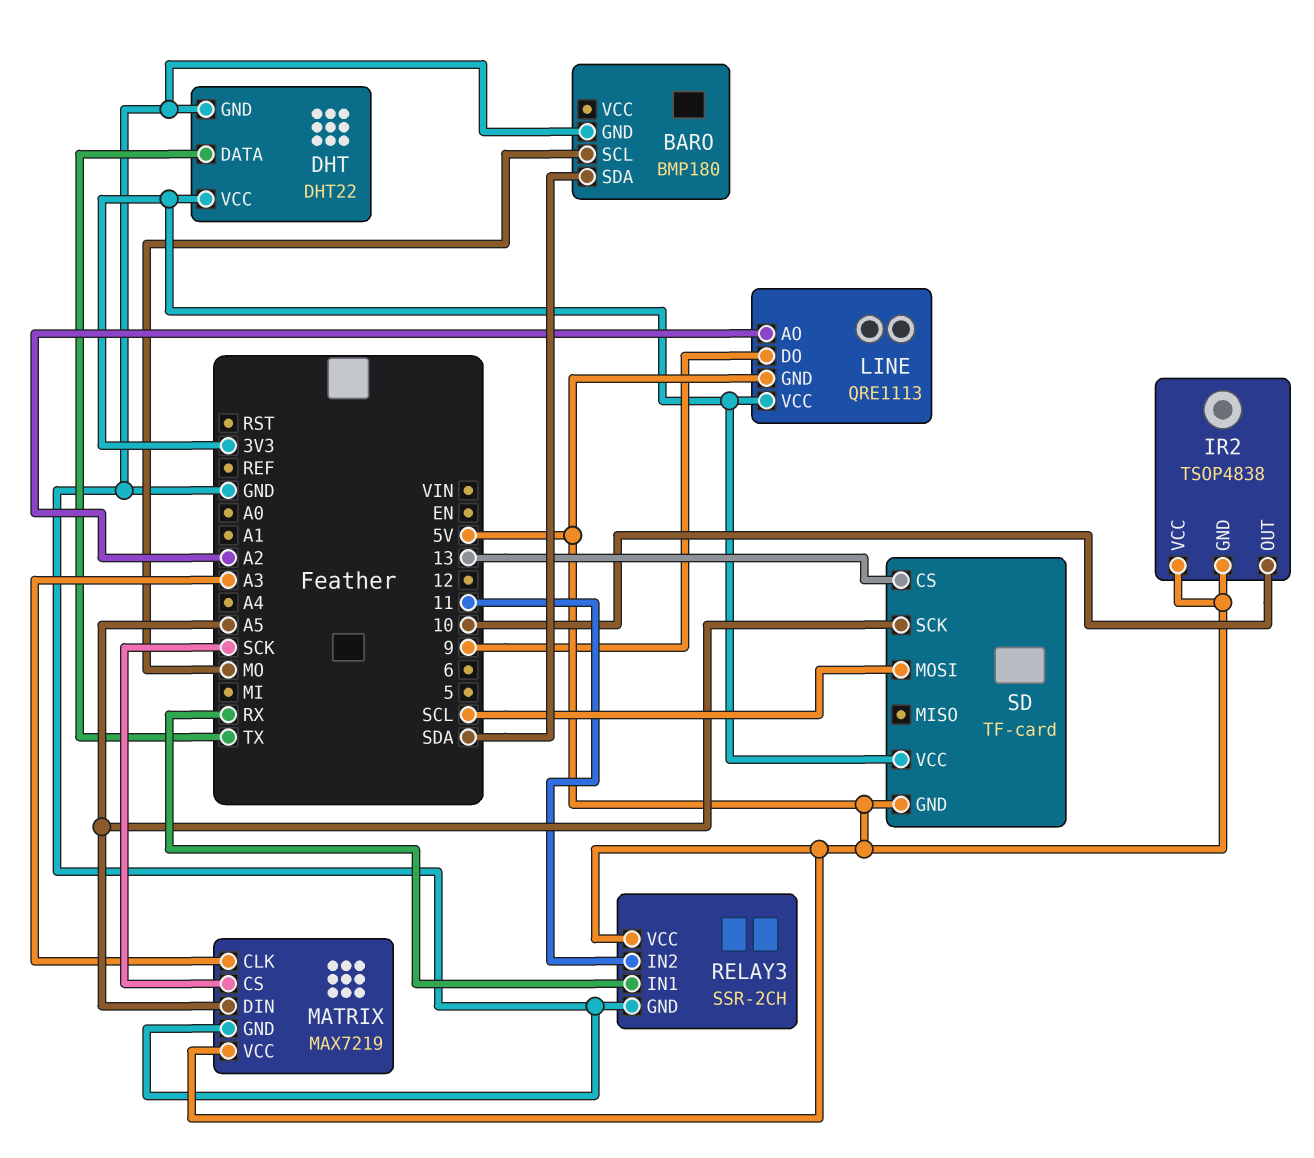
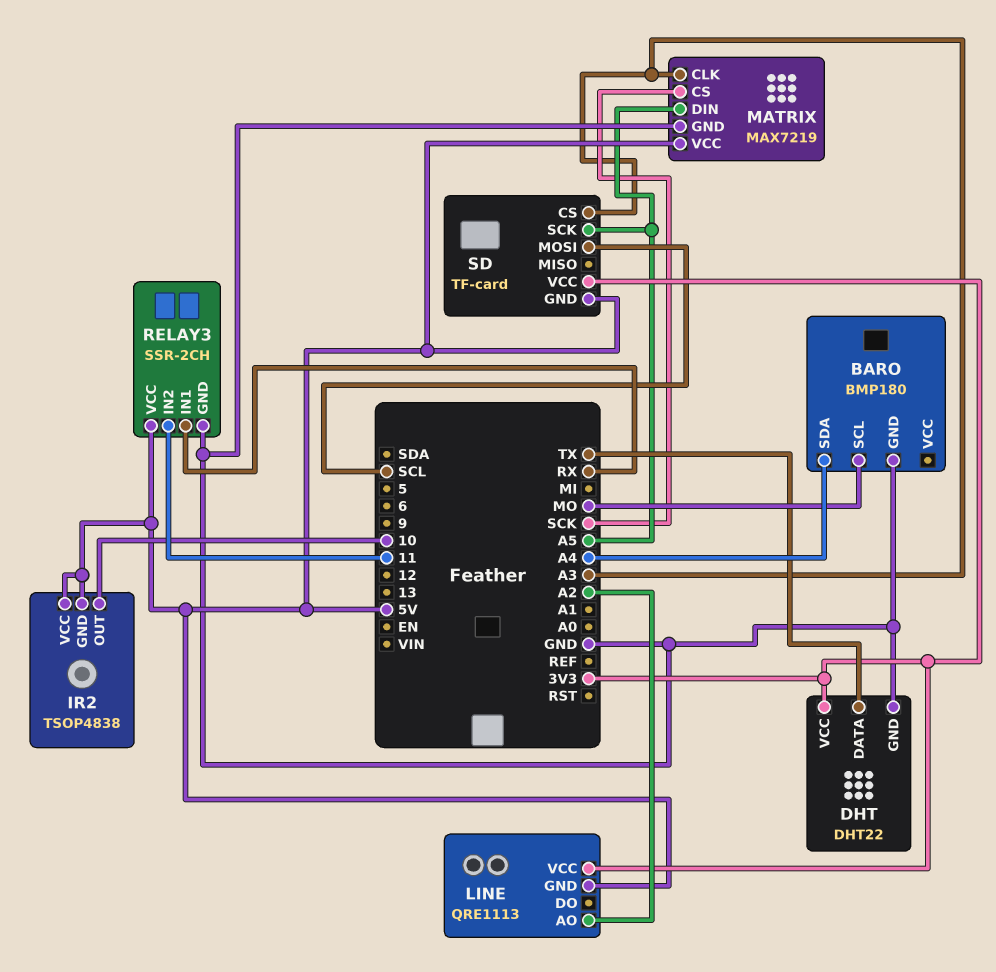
BARO pin SDA: SDA -> A4
LINE pin DO: 9 -> none
SD pin CS: 13 -> A3

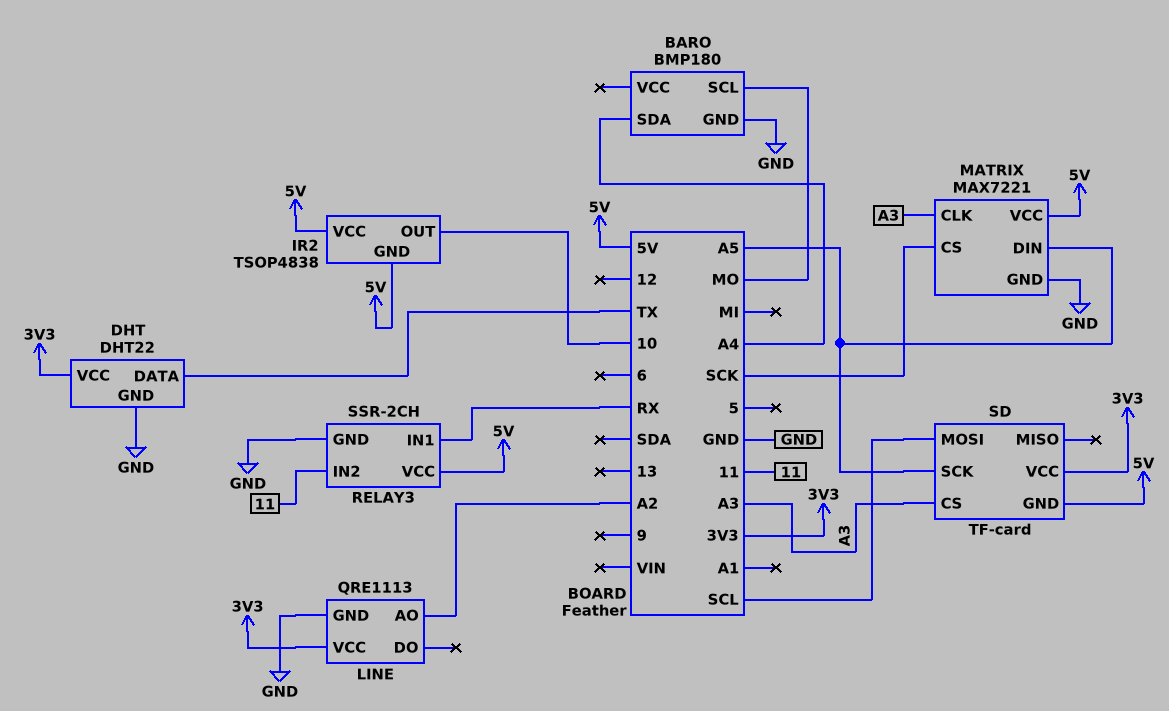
LINE pin GND: 5V -> GND
MATRIX: MAX7219 -> MAX7221

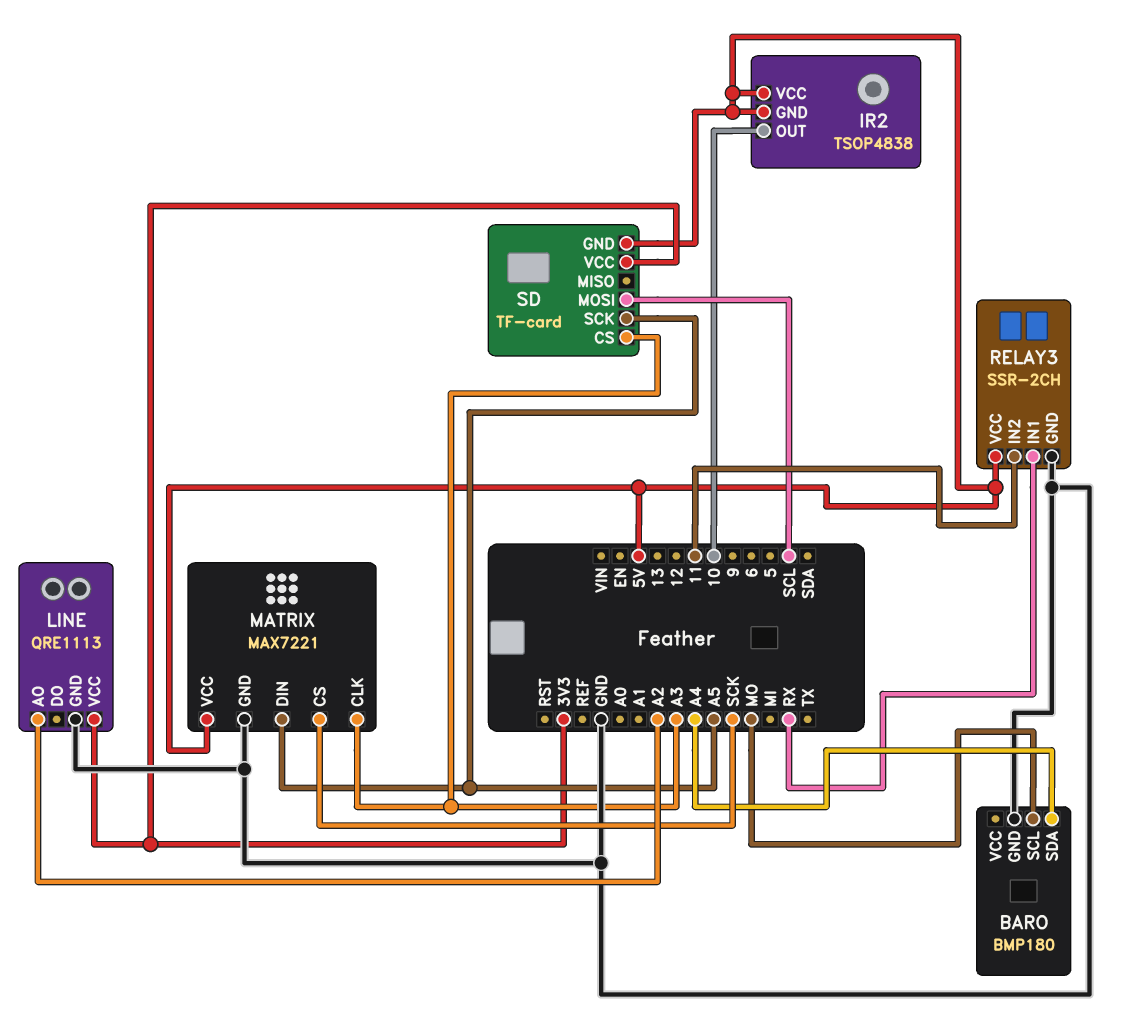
DHT: DHT22 -> none
DHT pin DATA: TX -> none
DHT pin GND: GND -> none
DHT pin VCC: 3V3 -> none

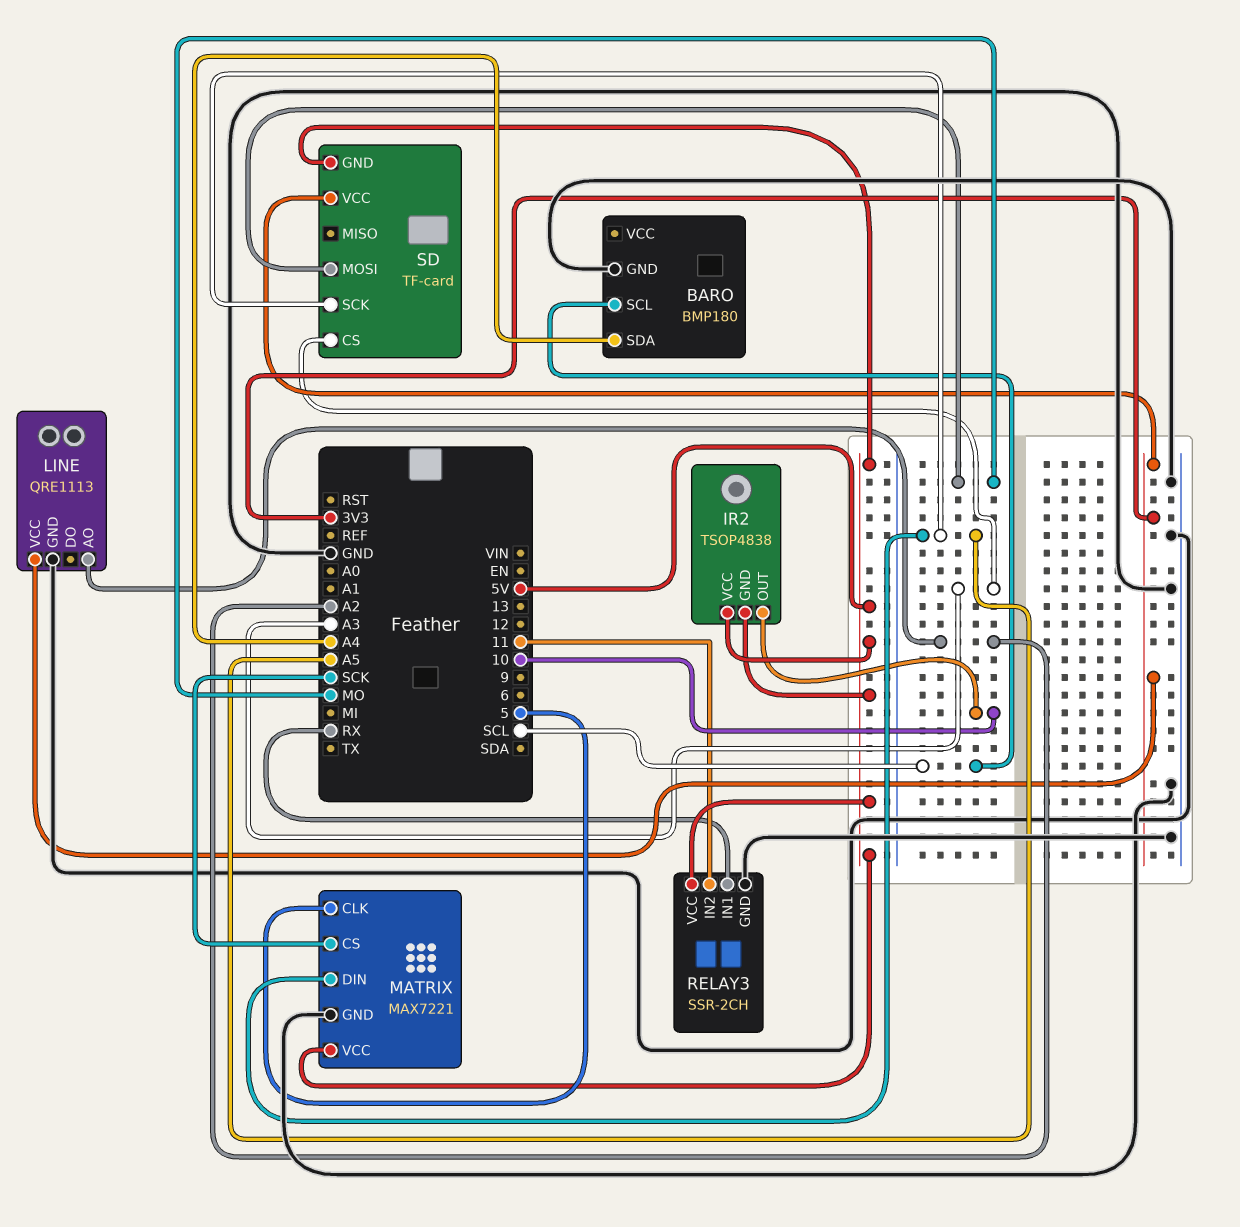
BARO pin SCL: MO -> SCL
MATRIX pin CLK: A3 -> 5
SD pin MOSI: SCL -> MO

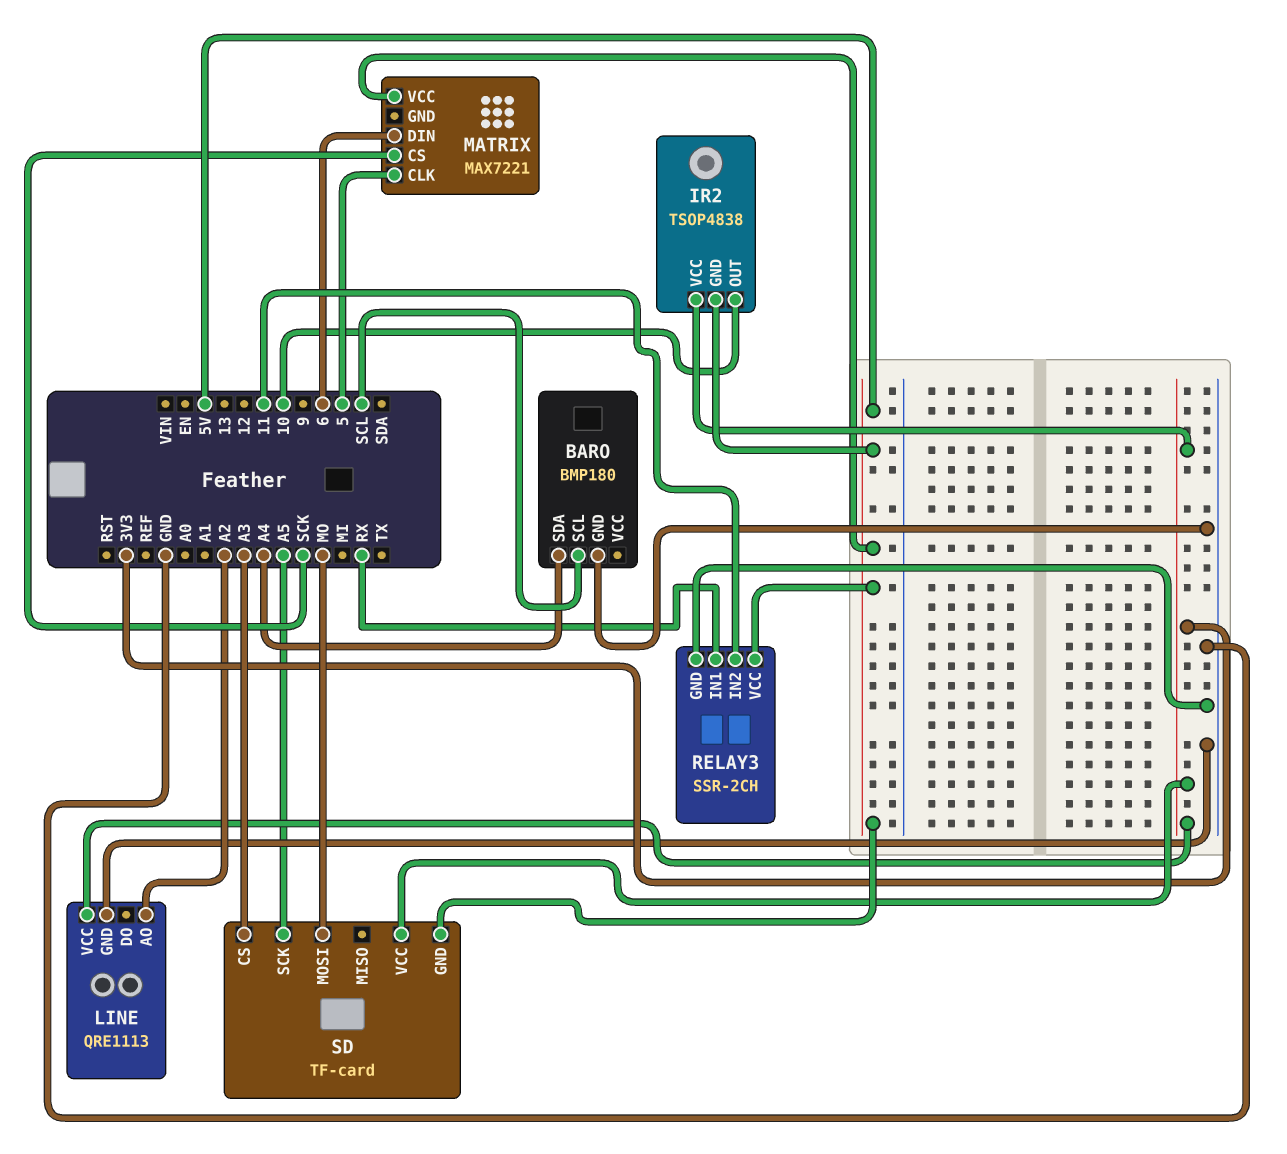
IR2 pin VCC: 5V -> 3V3
MATRIX pin DIN: A5 -> 6
MATRIX pin GND: GND -> none

